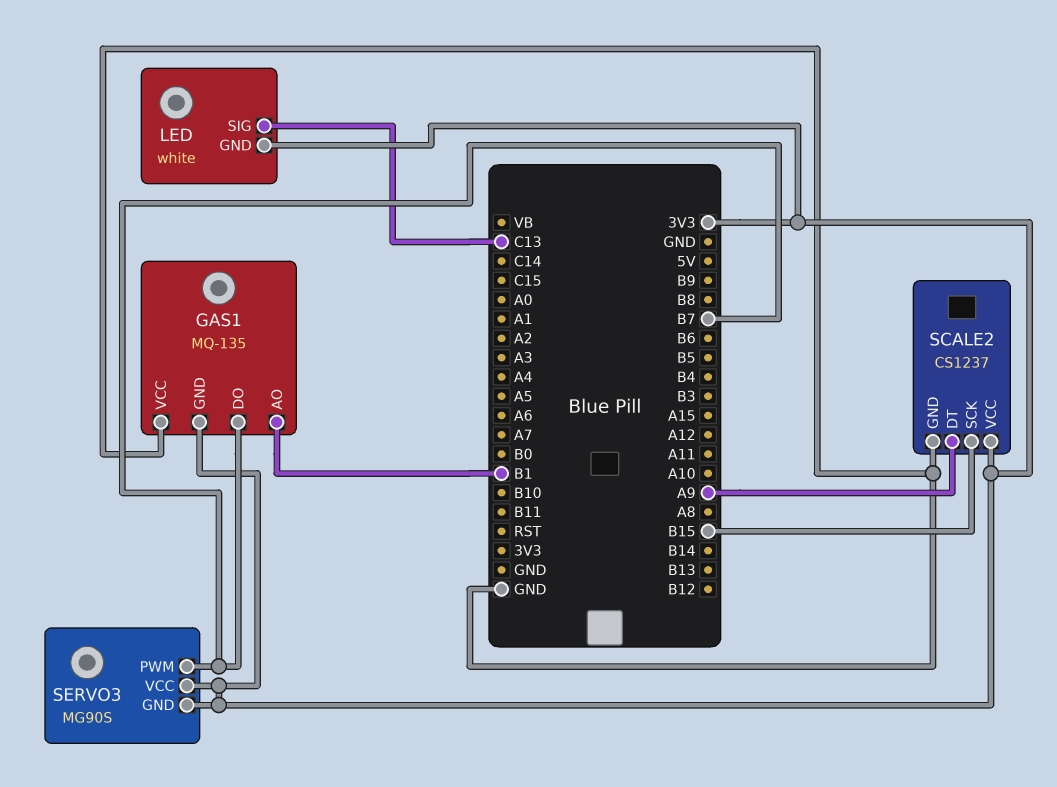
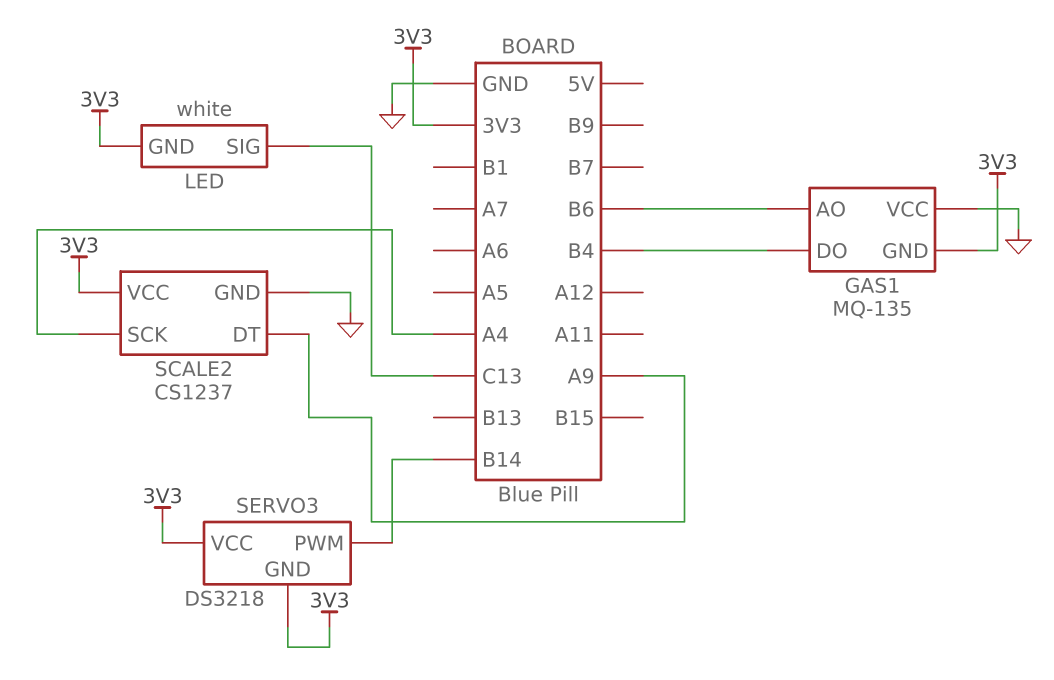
GAS1 pin AO: B1 -> B6
GAS1 pin DO: B7 -> B4
SCALE2 pin SCK: B15 -> A4
SERVO3: MG90S -> DS3218
SERVO3 pin PWM: B7 -> B14

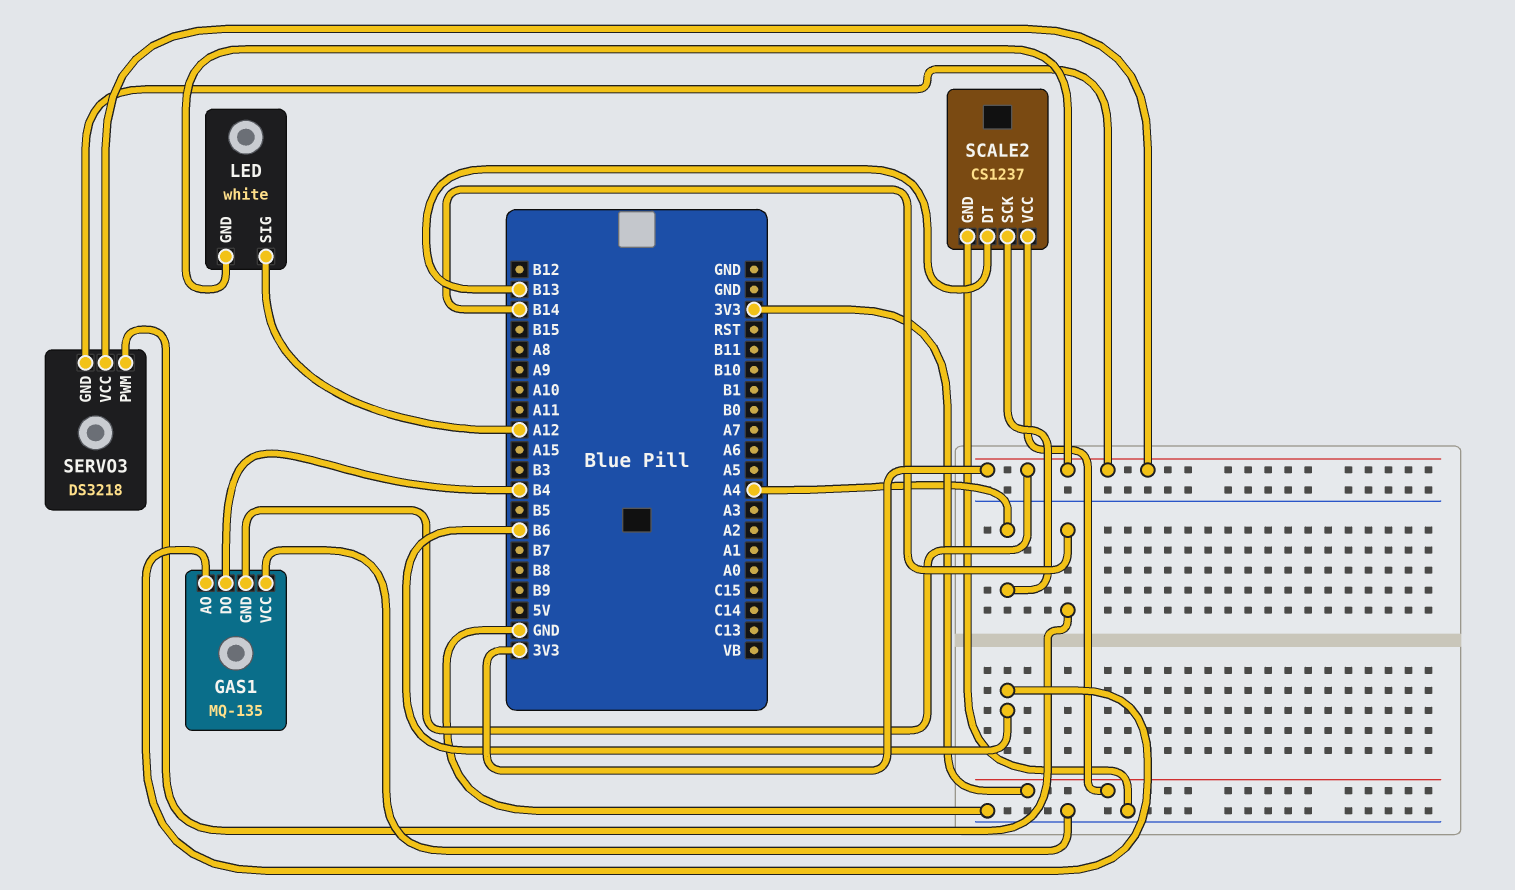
LED pin SIG: C13 -> A12
SCALE2 pin DT: A9 -> B13

